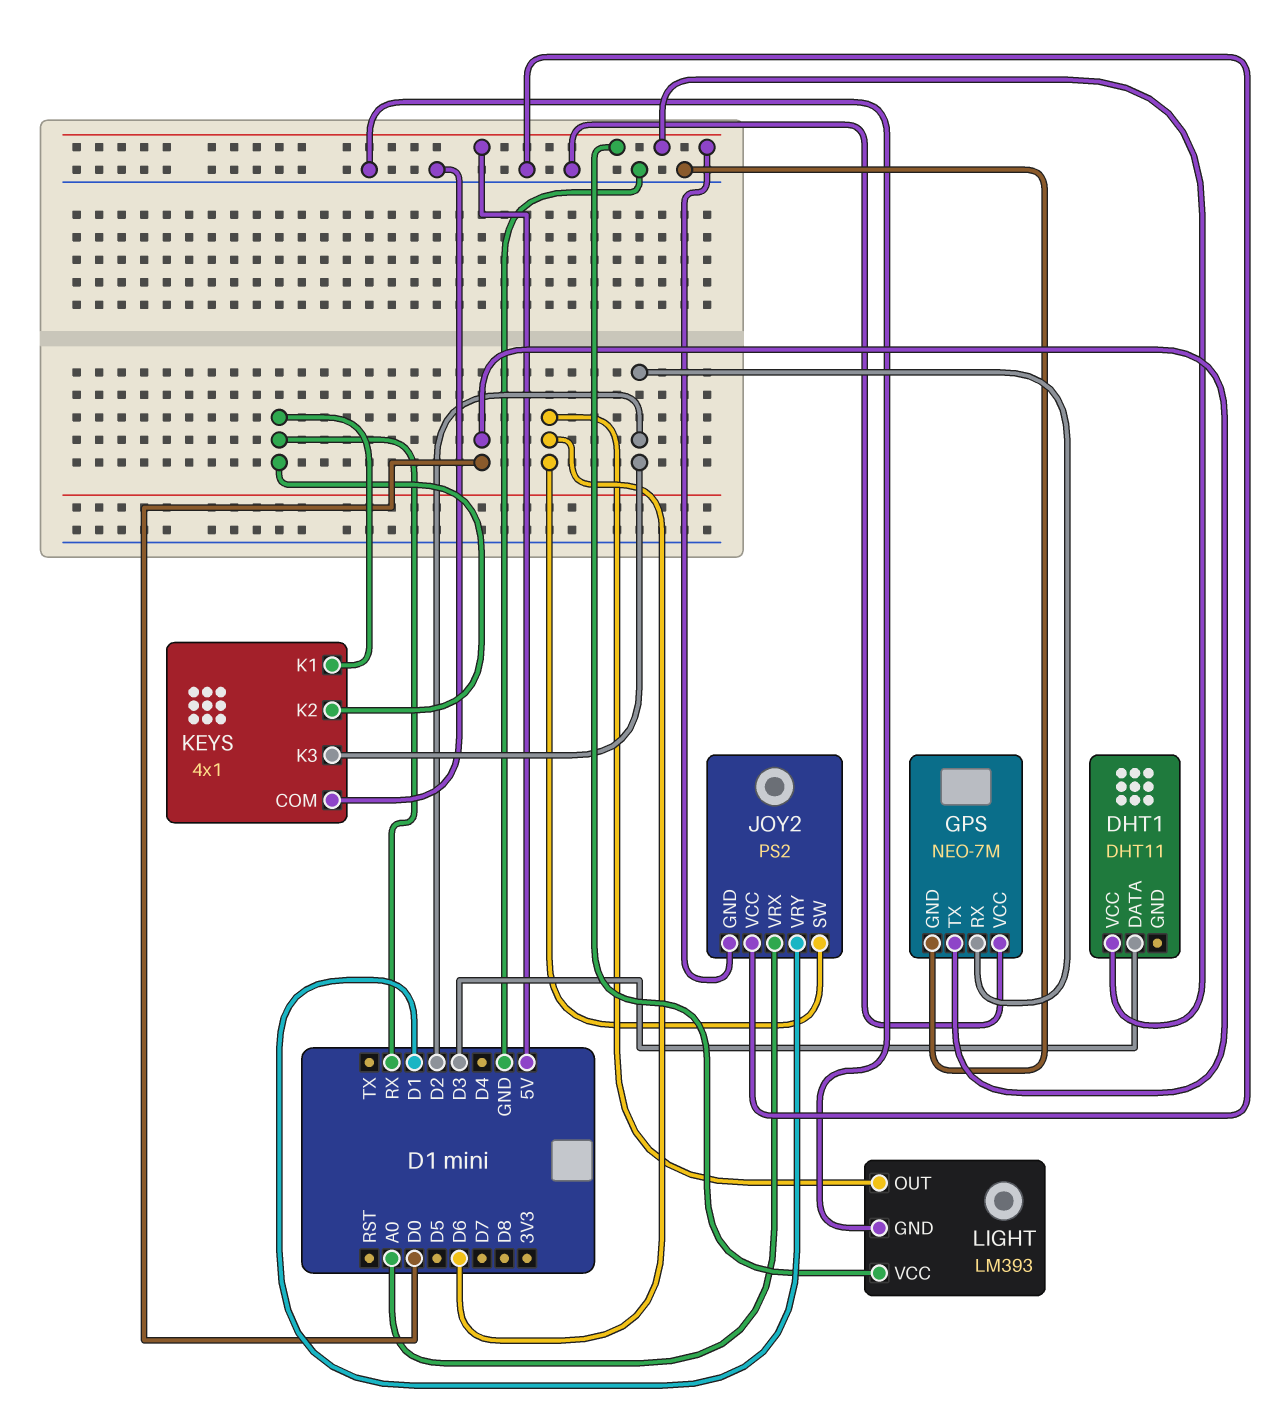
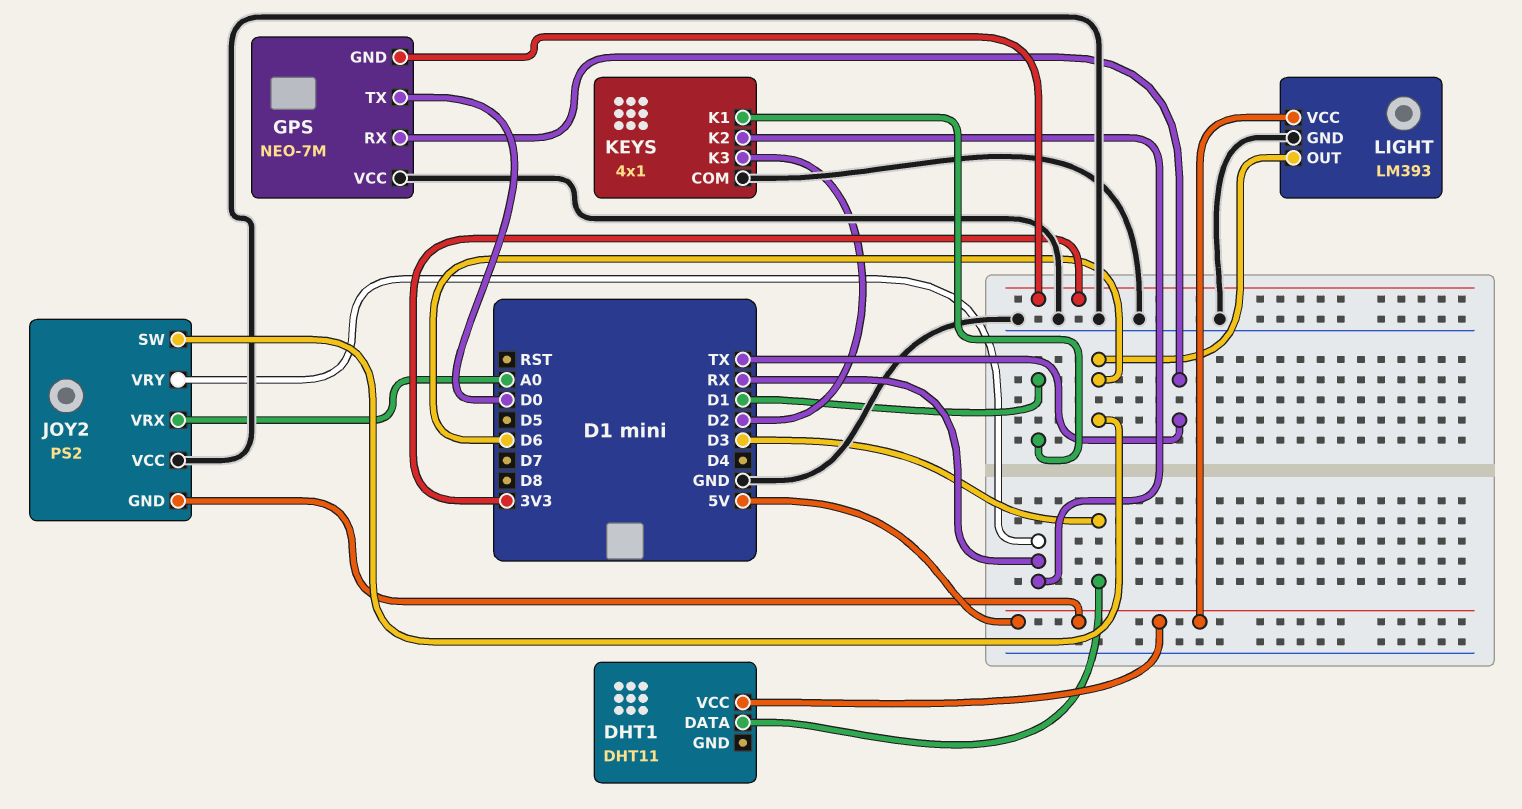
GPS pin GND: GND -> 3V3
GPS pin RX: D2 -> TX
JOY2 pin VRY: D1 -> RX
KEYS pin K1: RX -> D1

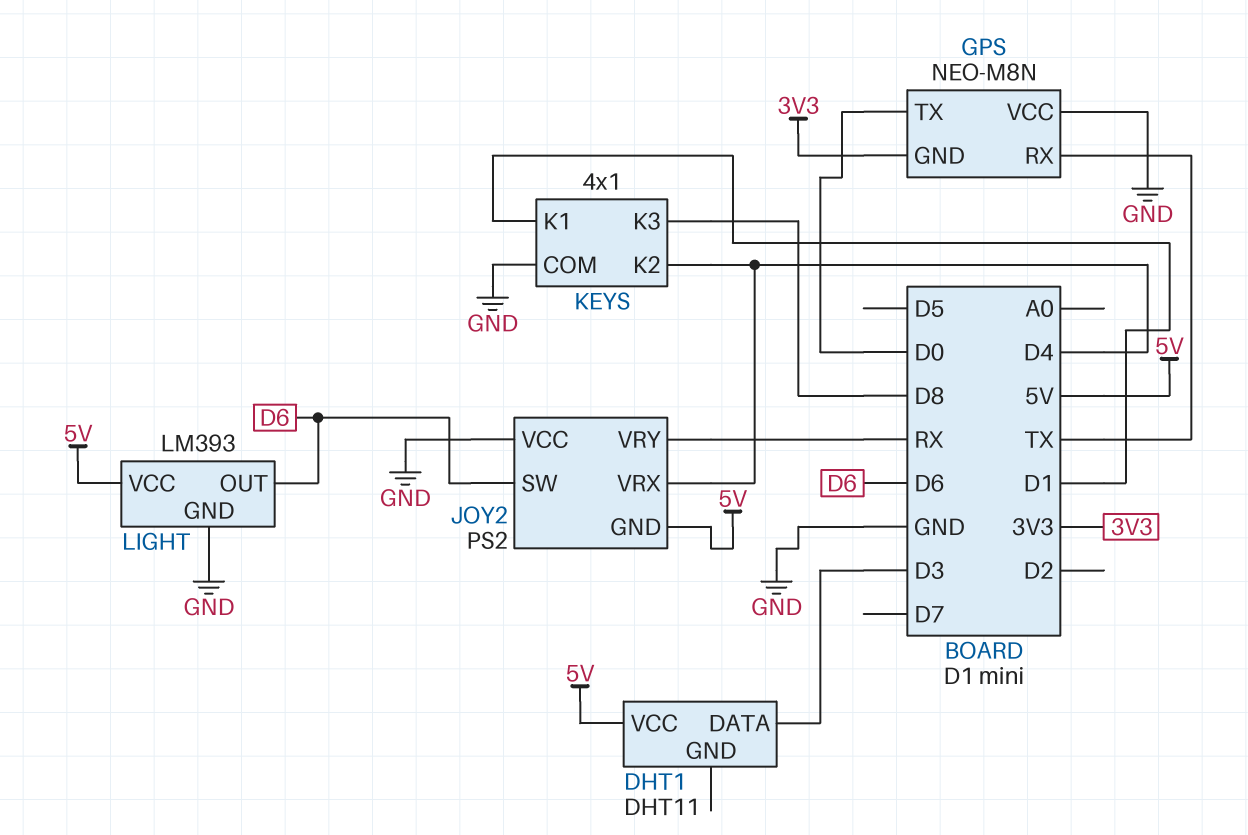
GPS: NEO-7M -> NEO-M8N
JOY2 pin VRX: A0 -> D4
KEYS pin K2: RX -> D4
KEYS pin K3: D2 -> D8

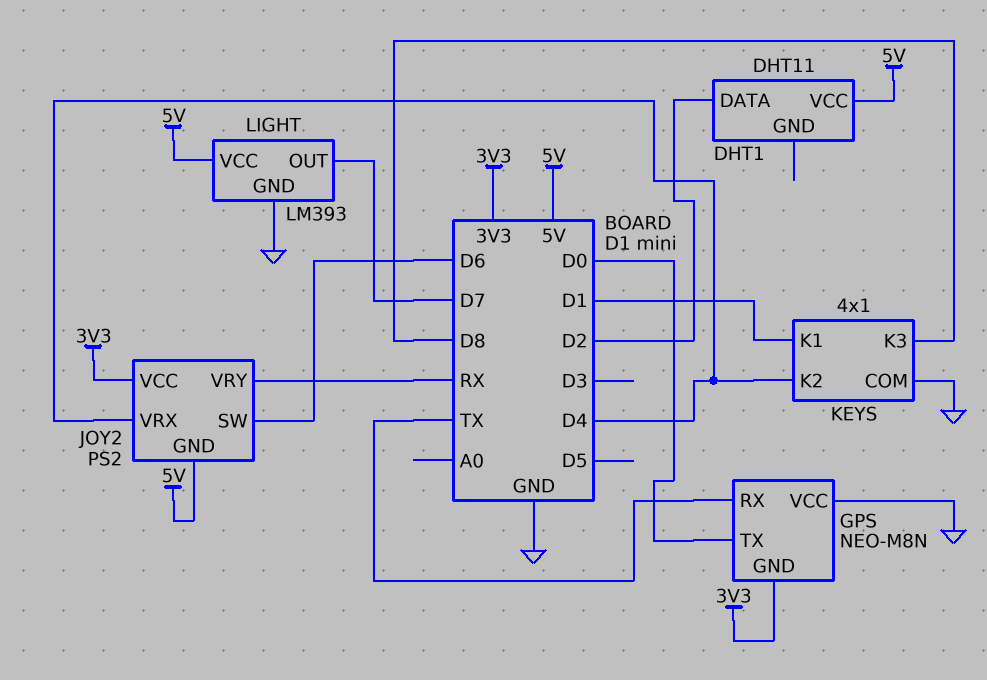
DHT1 pin DATA: D3 -> D2
JOY2 pin VCC: GND -> 3V3
LIGHT pin OUT: D6 -> D7

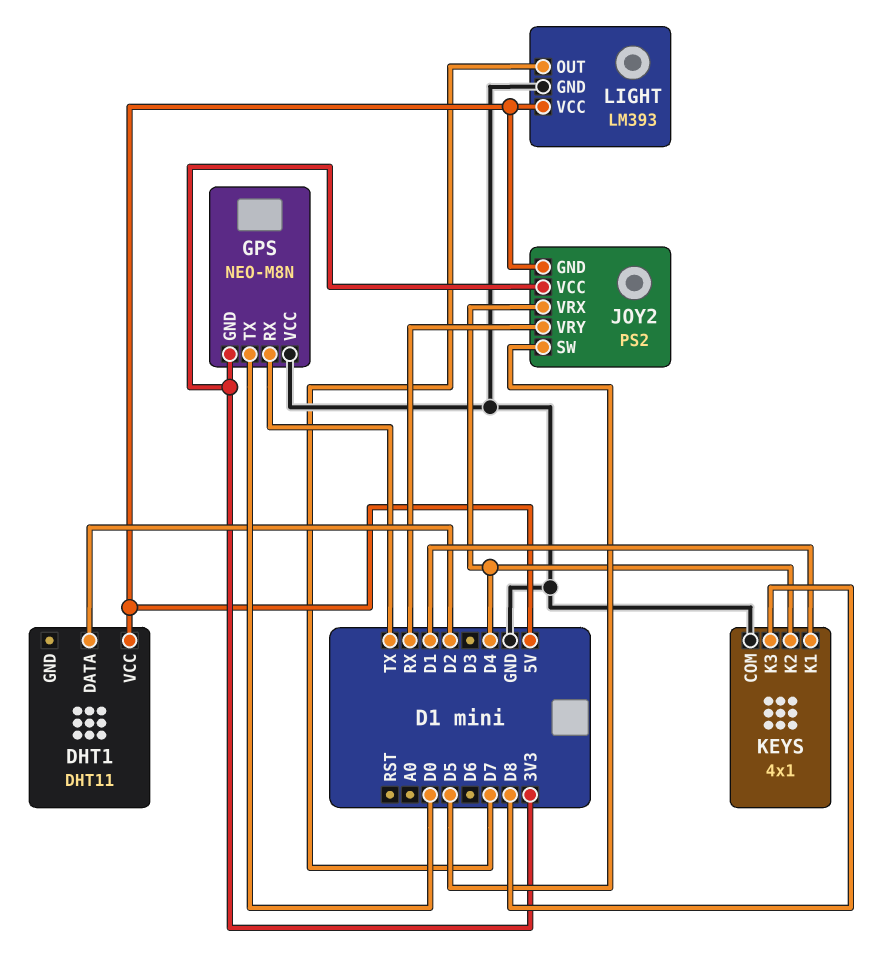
JOY2 pin SW: D6 -> D5

